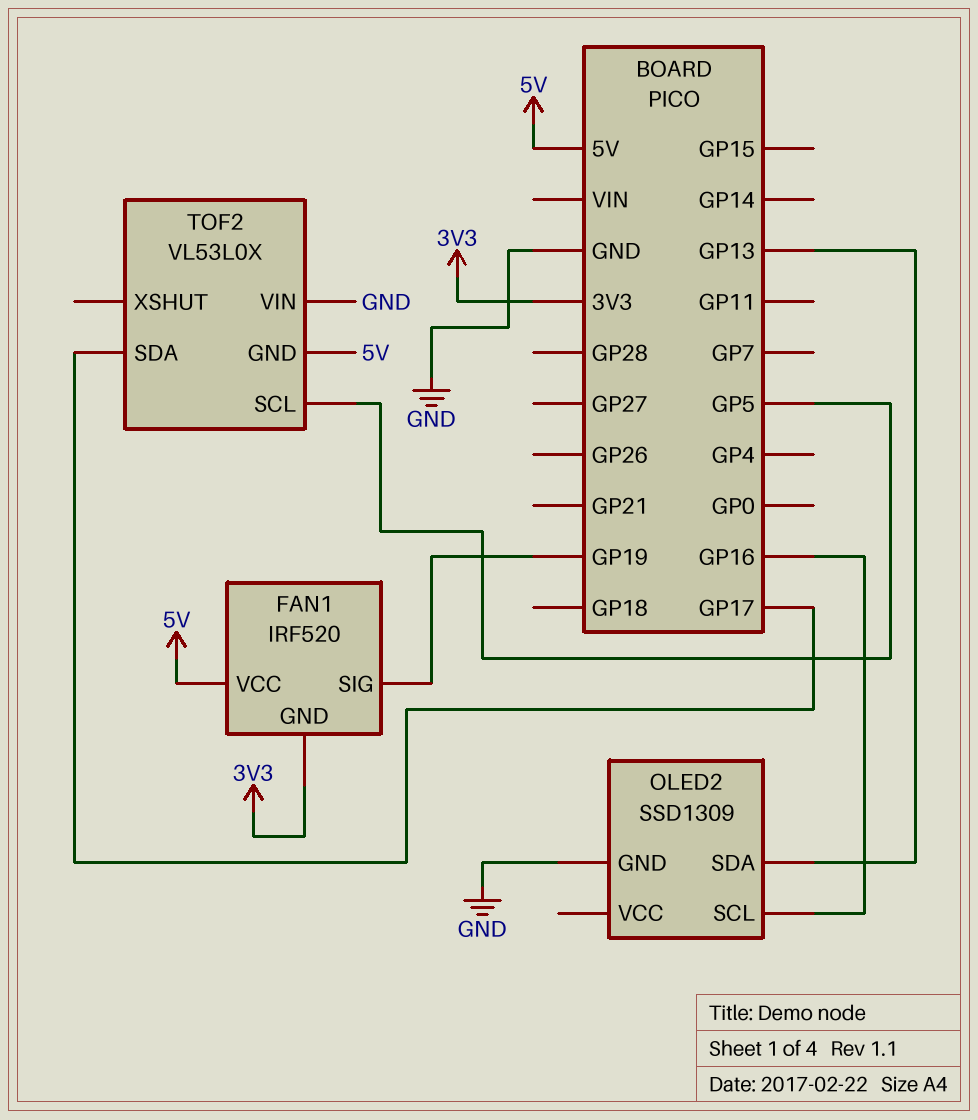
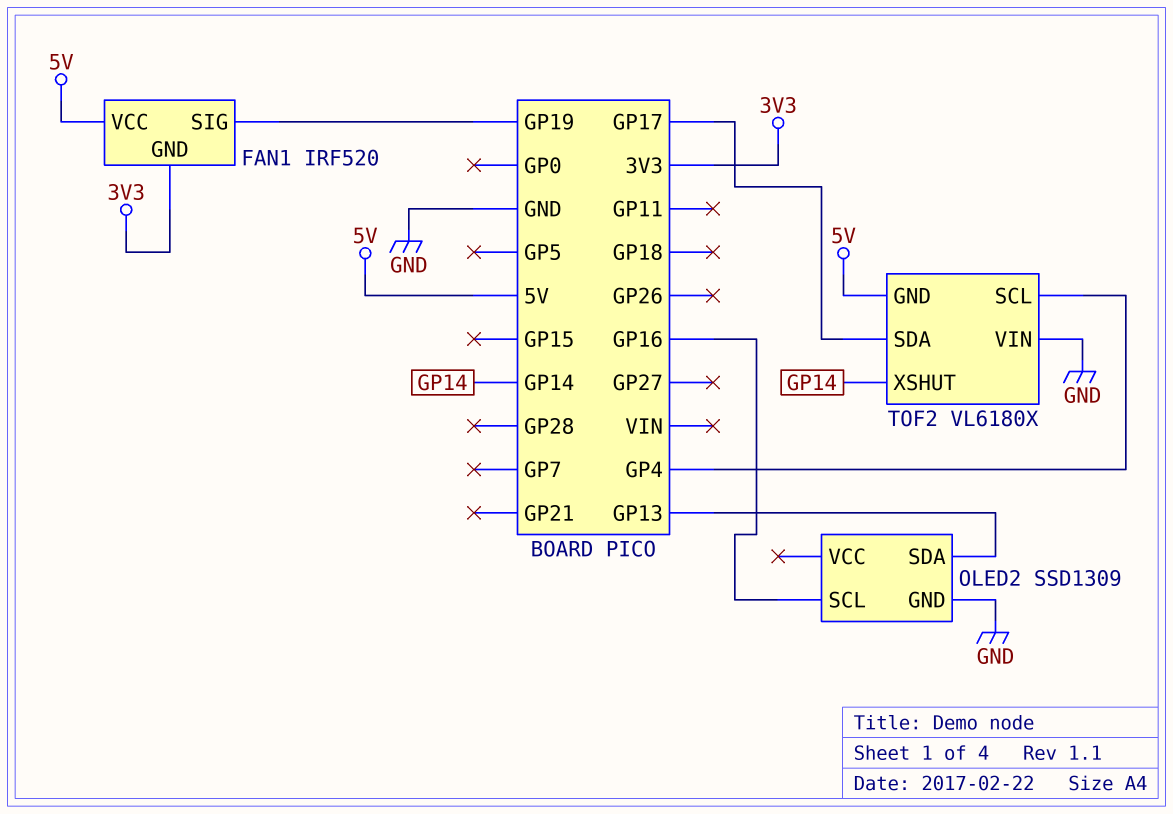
TOF2: VL53L0X -> VL6180X
TOF2 pin SCL: GP5 -> GP4
TOF2 pin XSHUT: none -> GP14

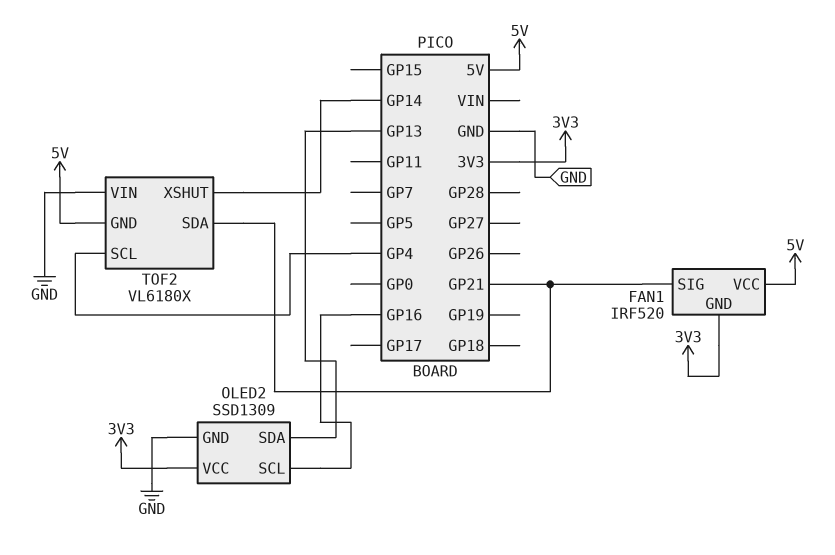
FAN1 pin SIG: GP19 -> GP21
OLED2 pin VCC: none -> 3V3
TOF2 pin SDA: GP17 -> GP21

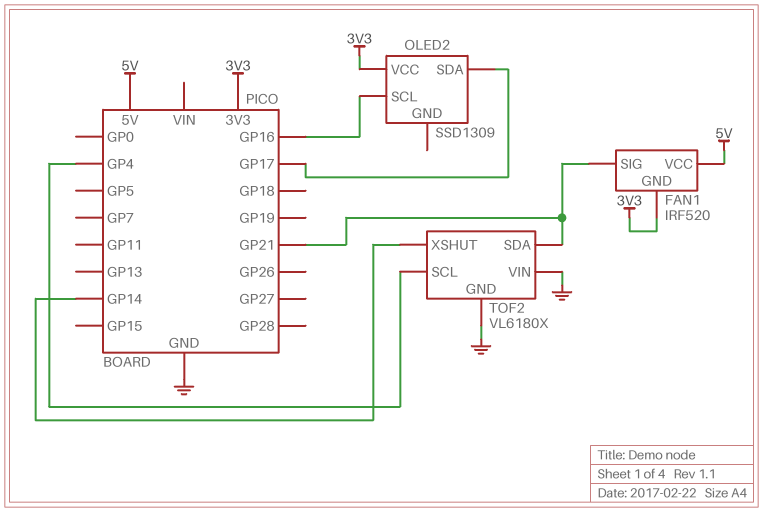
OLED2 pin GND: GND -> none
OLED2 pin SDA: GP13 -> GP17
TOF2 pin GND: 5V -> GND

